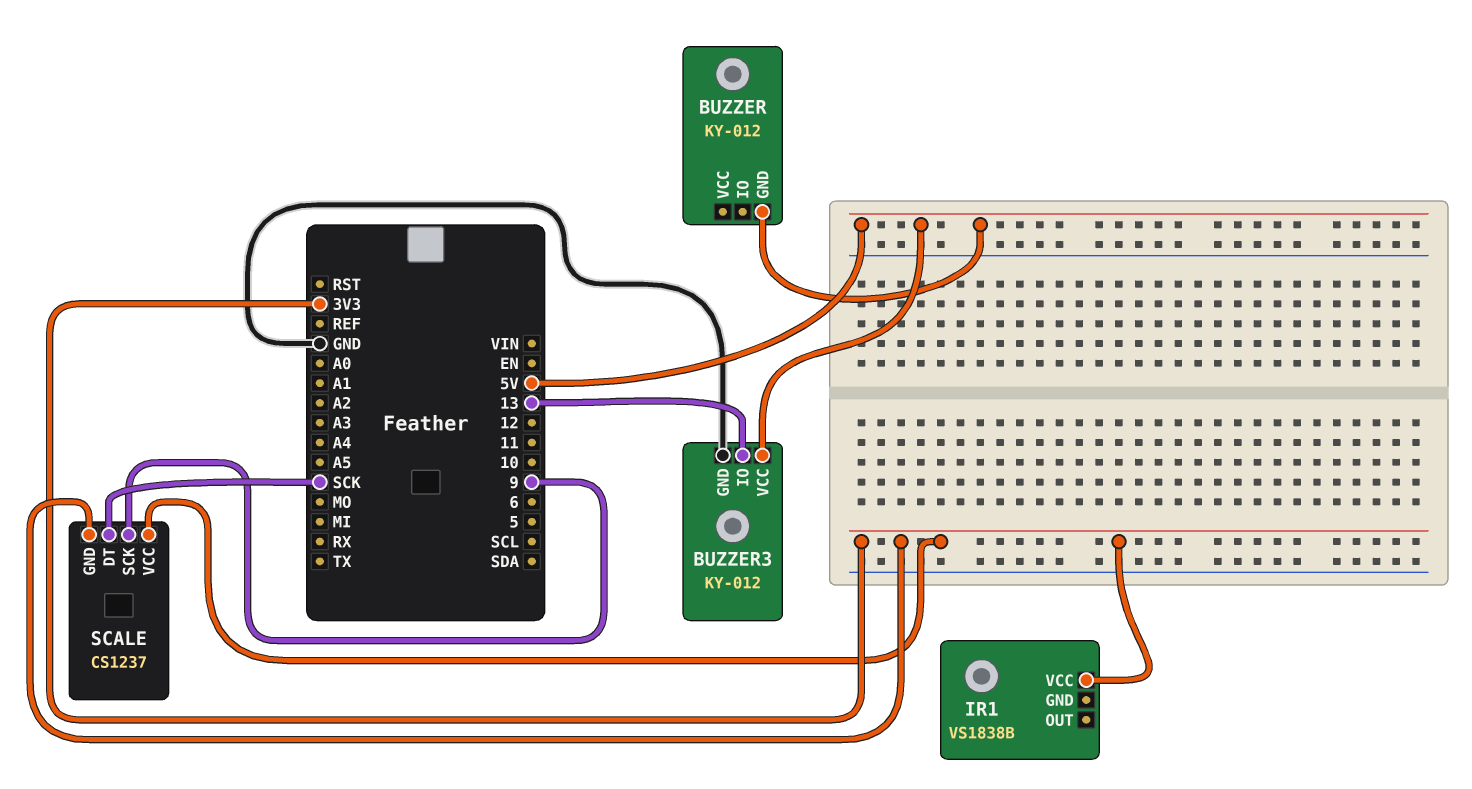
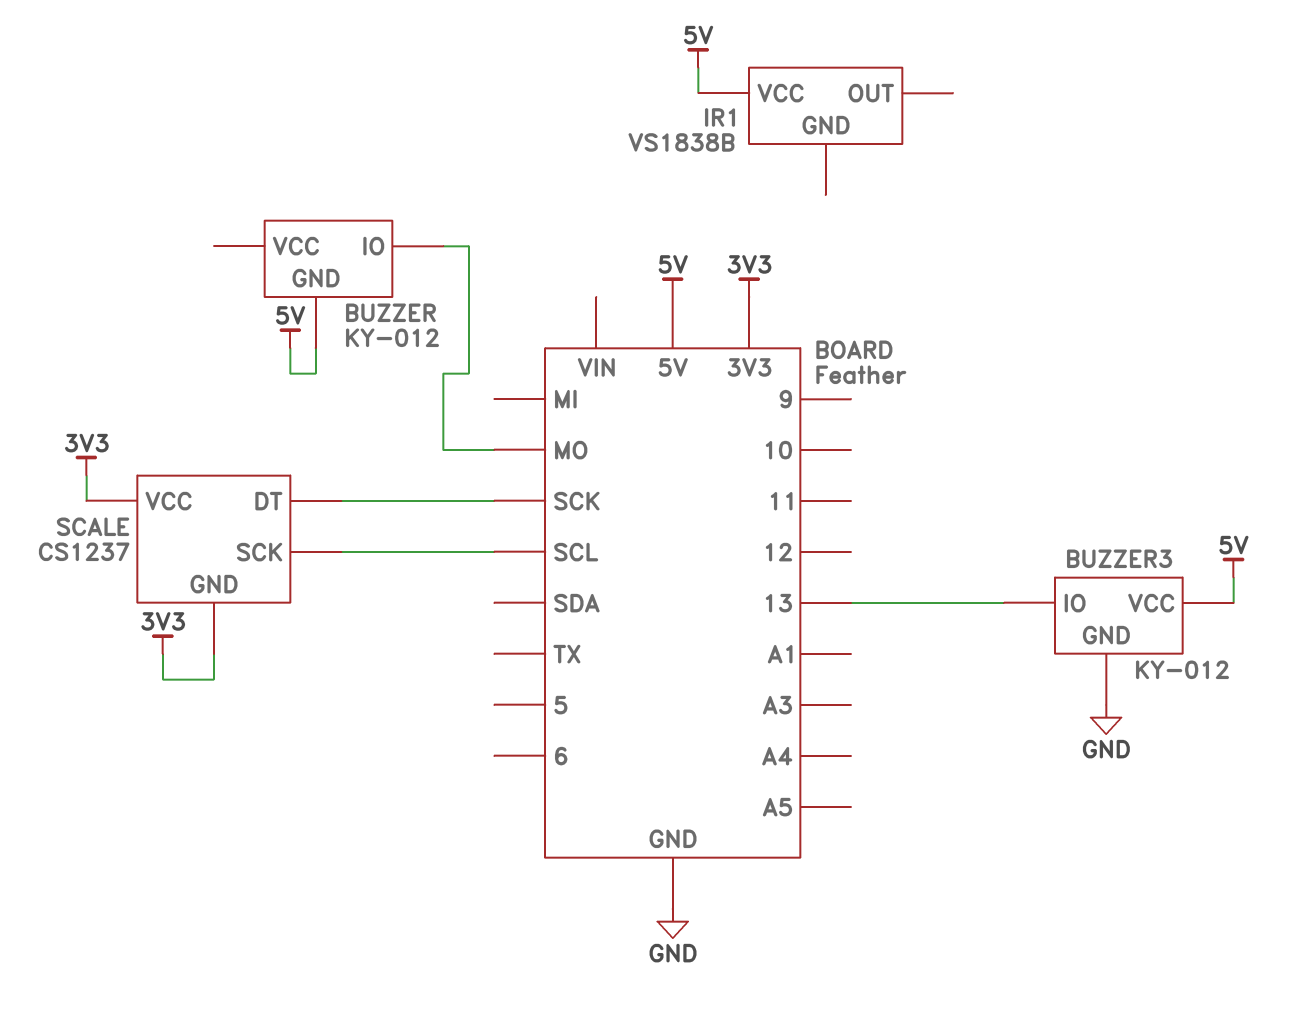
BUZZER pin IO: none -> MO
IR1 pin VCC: 3V3 -> 5V
SCALE pin SCK: 9 -> SCL

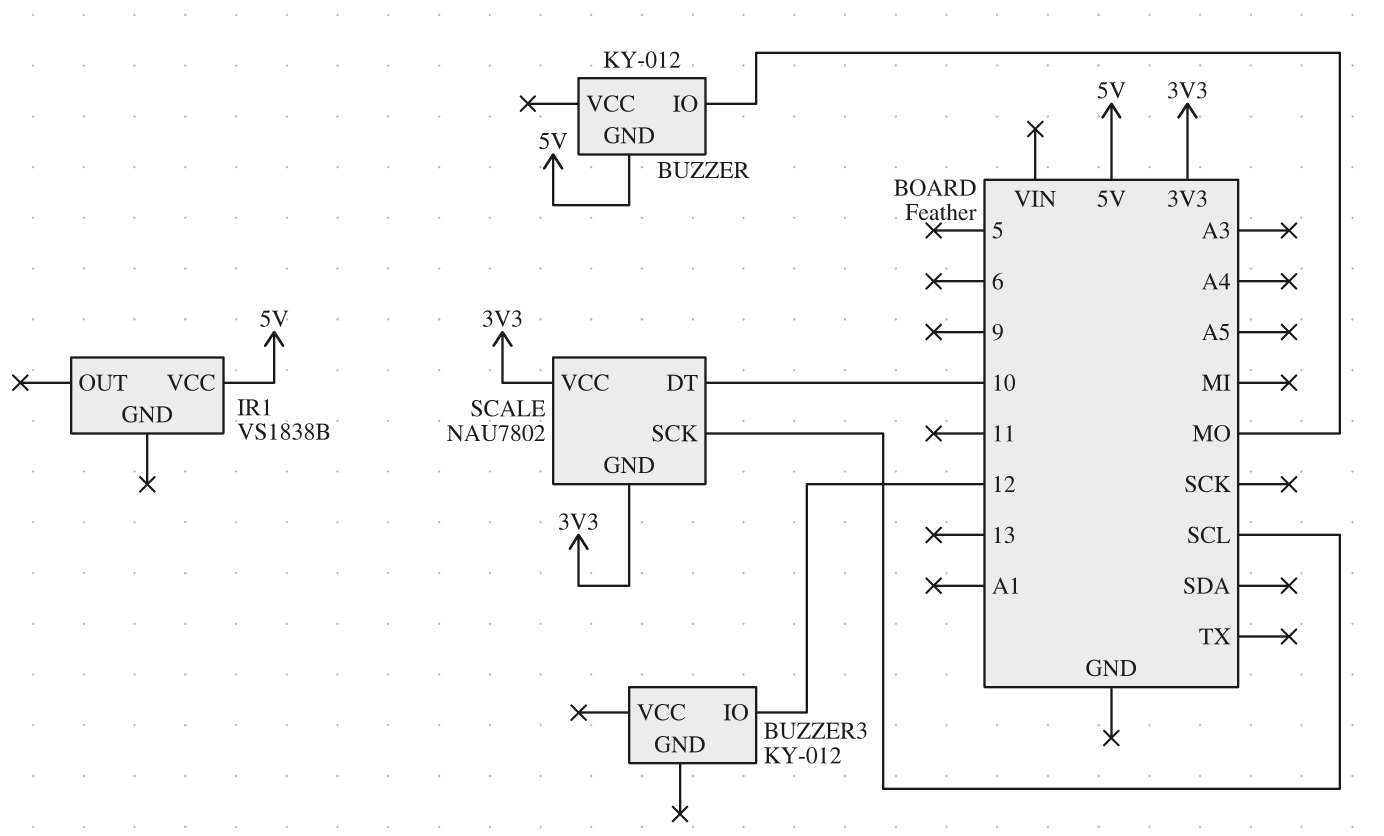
BUZZER3 pin GND: GND -> none
BUZZER3 pin IO: 13 -> 12
BUZZER3 pin VCC: 5V -> none
SCALE: CS1237 -> NAU7802
SCALE pin DT: SCK -> 10

